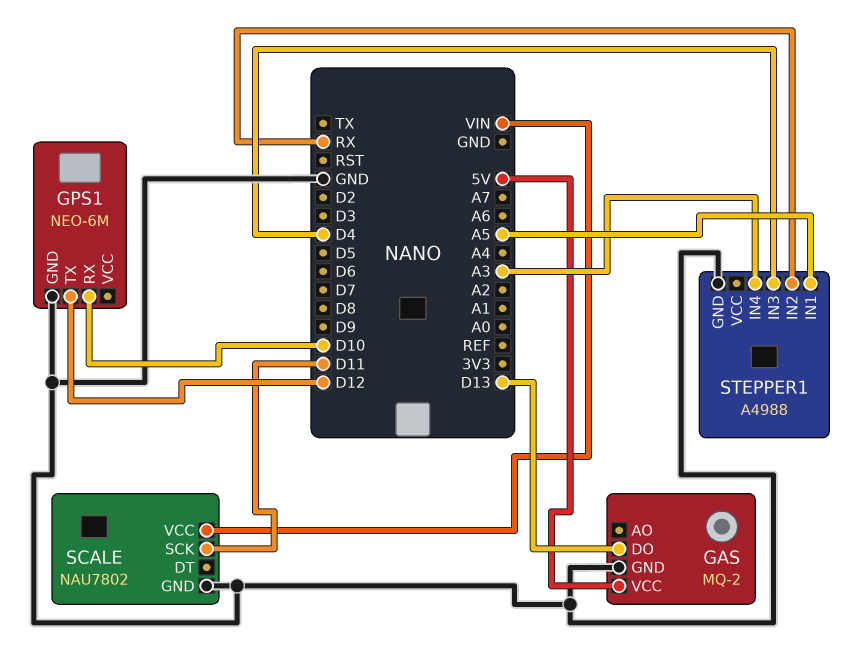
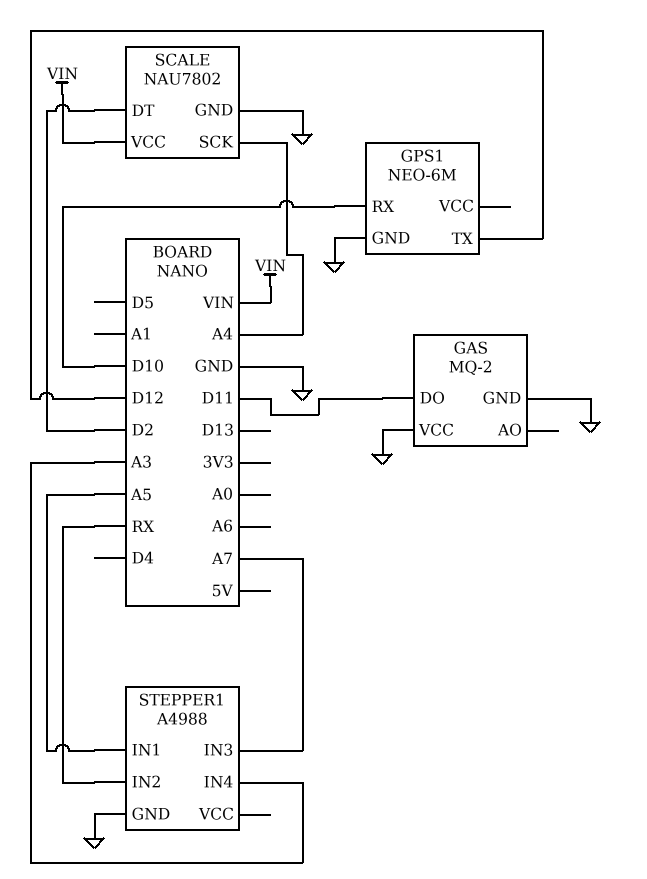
GAS pin DO: D13 -> D11
GAS pin VCC: 5V -> GND
SCALE pin DT: none -> D2
SCALE pin SCK: D11 -> A4
STEPPER1 pin IN3: D4 -> A7

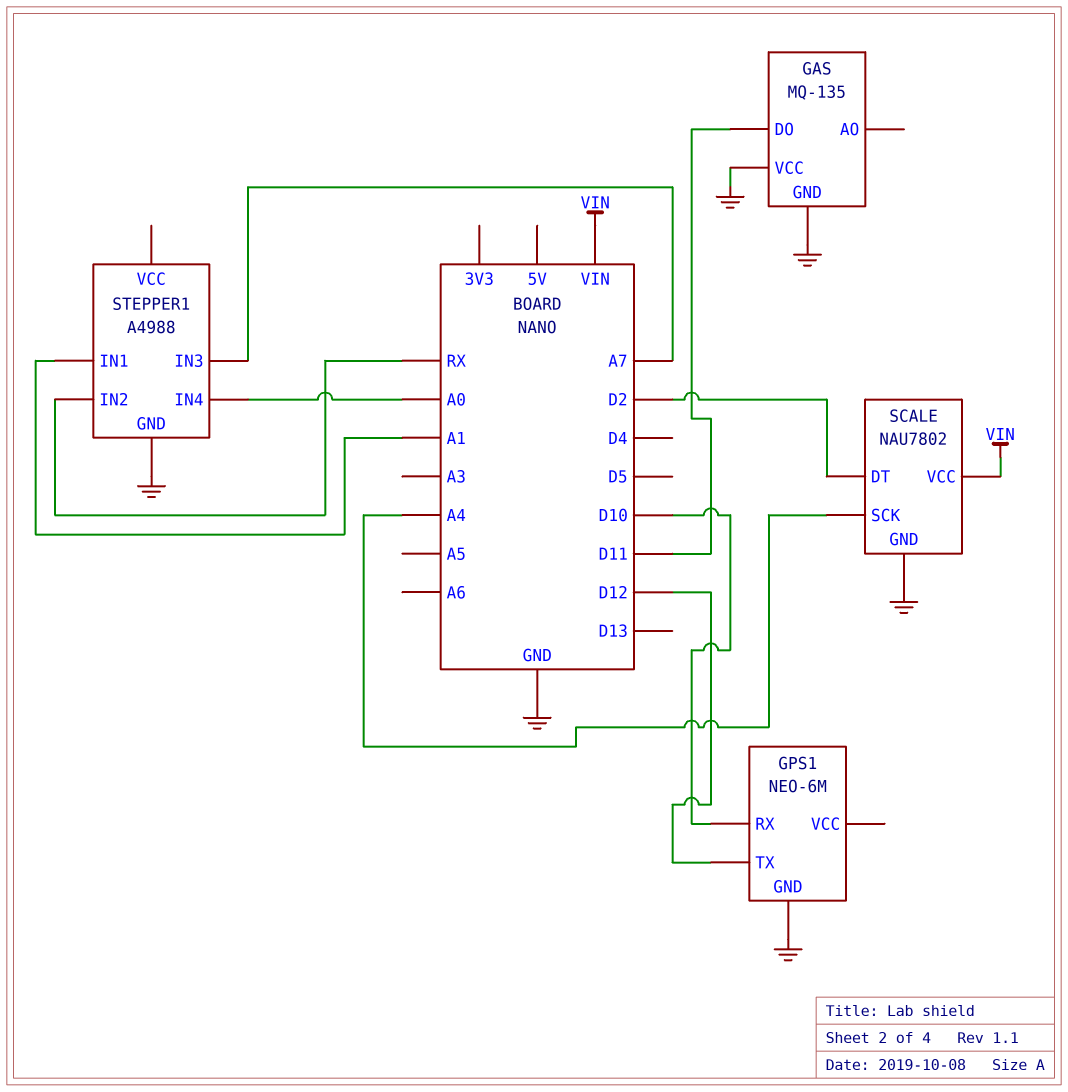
GAS: MQ-2 -> MQ-135
STEPPER1 pin IN1: A5 -> A1
STEPPER1 pin IN4: A3 -> A0

